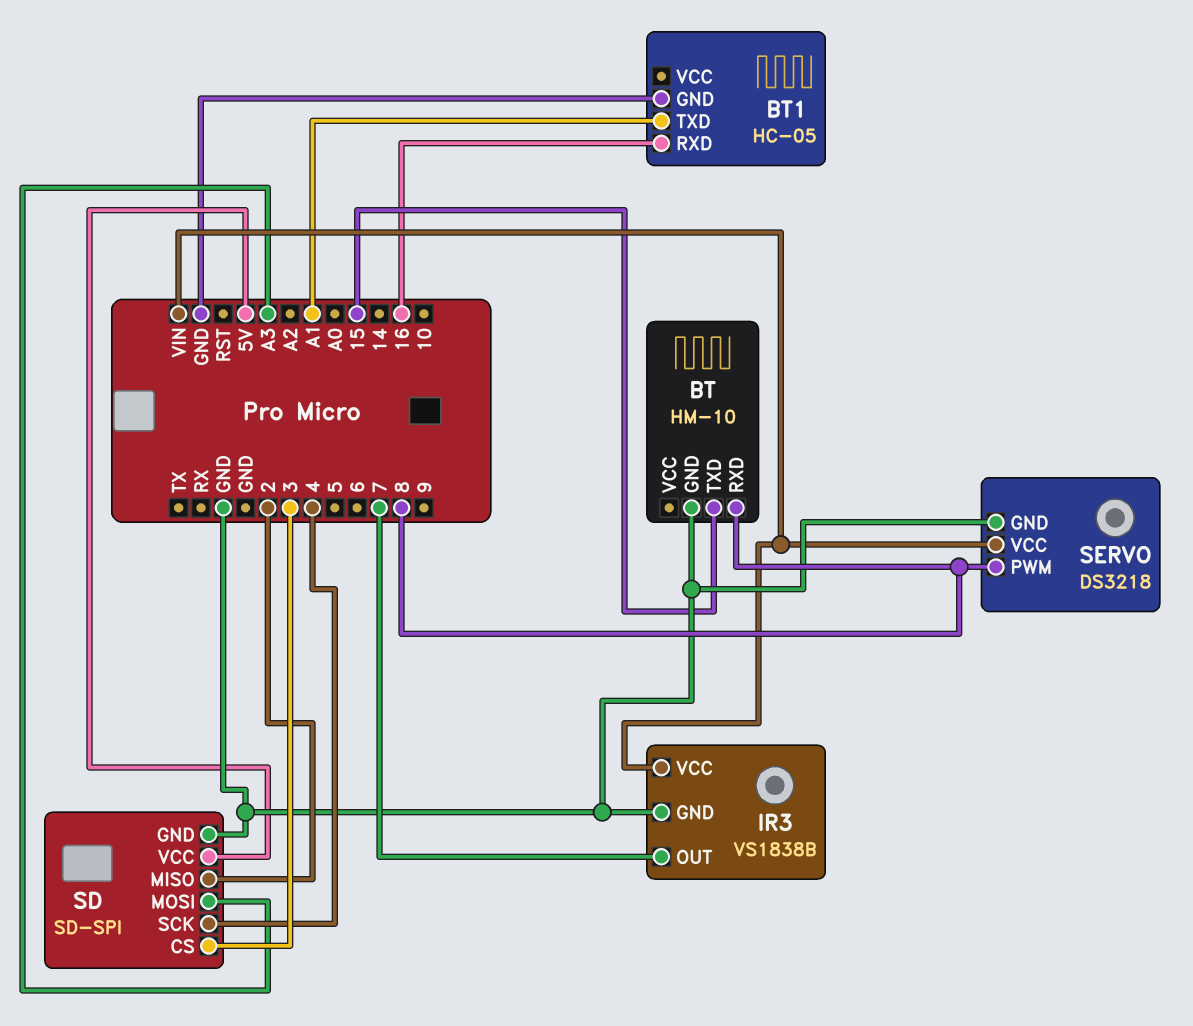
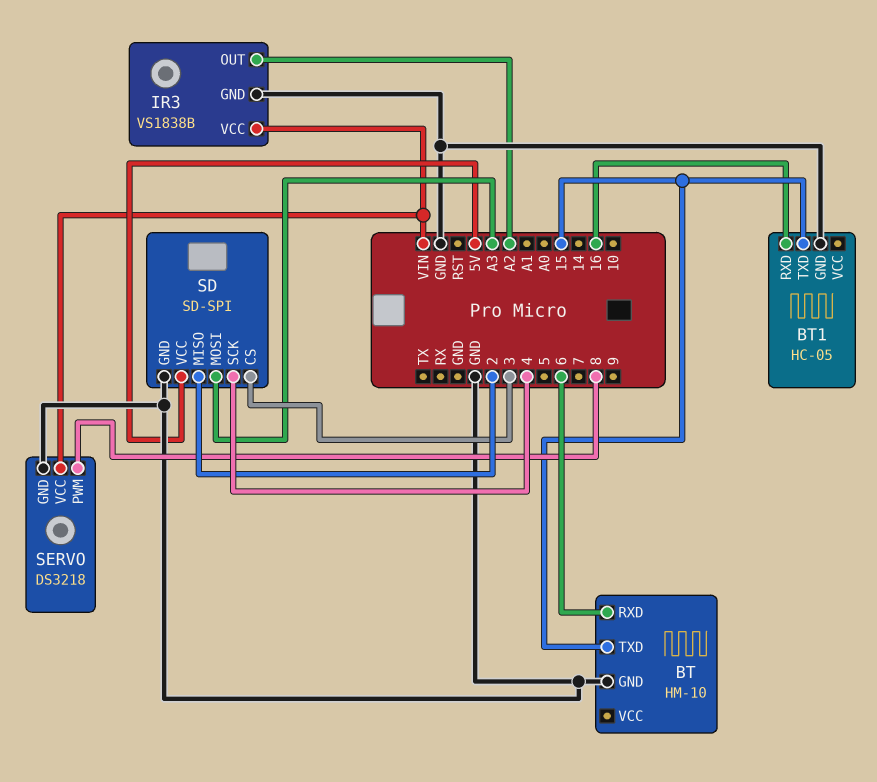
BT pin RXD: 8 -> 6
BT1 pin TXD: A1 -> 15
IR3 pin OUT: 7 -> A2

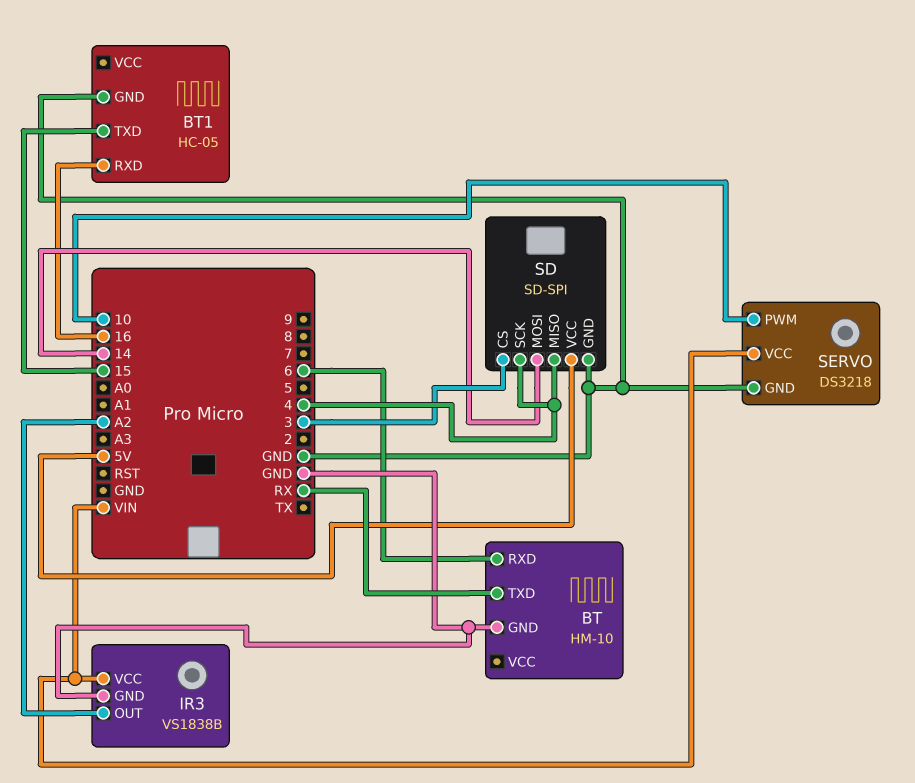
BT pin TXD: 15 -> RX
SD pin MISO: 2 -> 4
SD pin MOSI: A3 -> 14
SERVO pin PWM: 8 -> 10

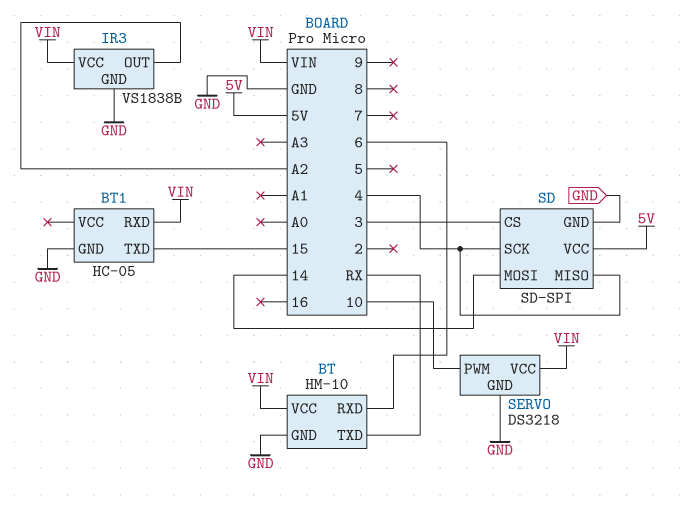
BT pin VCC: none -> VIN
BT1 pin RXD: 16 -> VIN

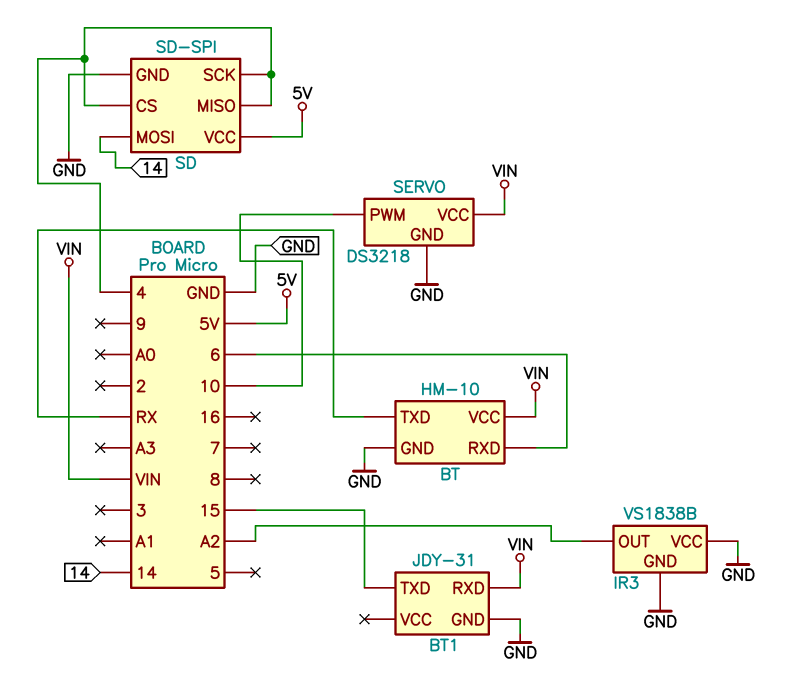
BT1: HC-05 -> JDY-31
IR3 pin VCC: VIN -> GND
SD pin CS: 3 -> 4

